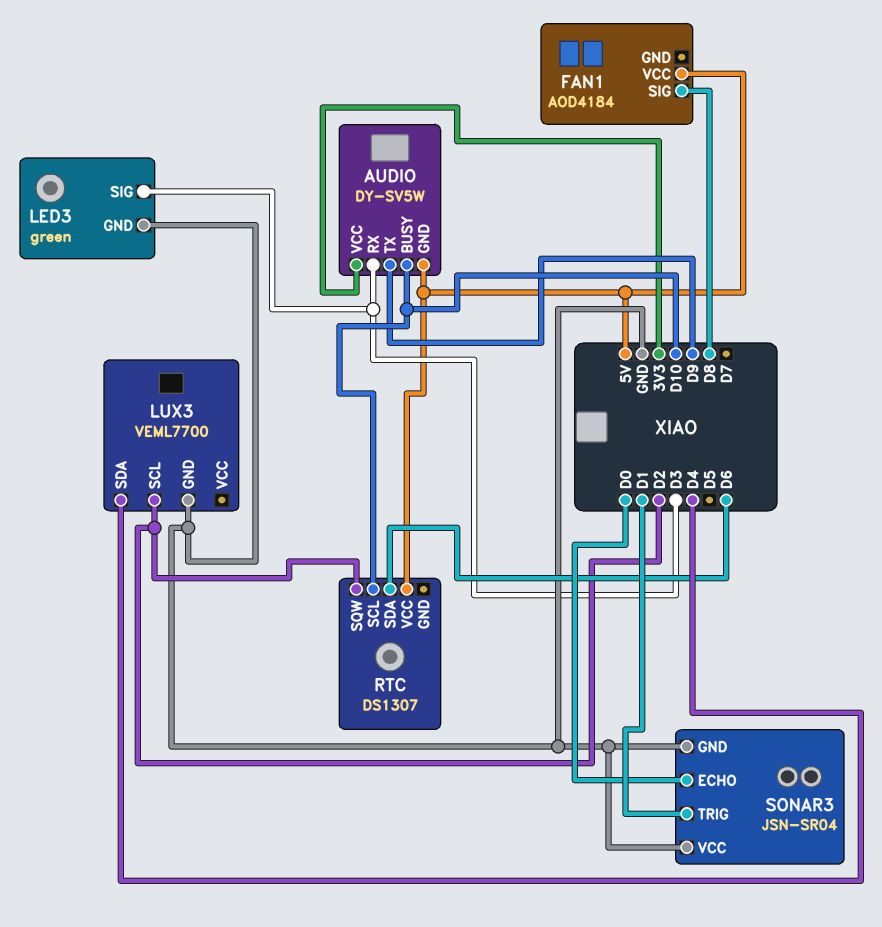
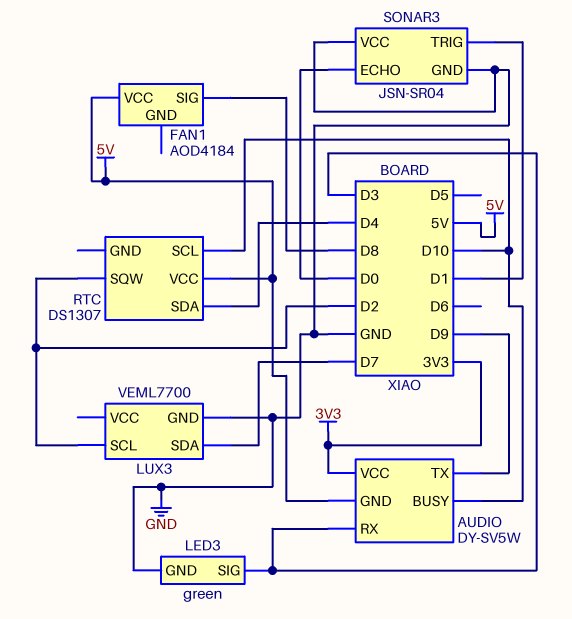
LUX3 pin SDA: D4 -> D7
RTC pin SDA: D6 -> D4

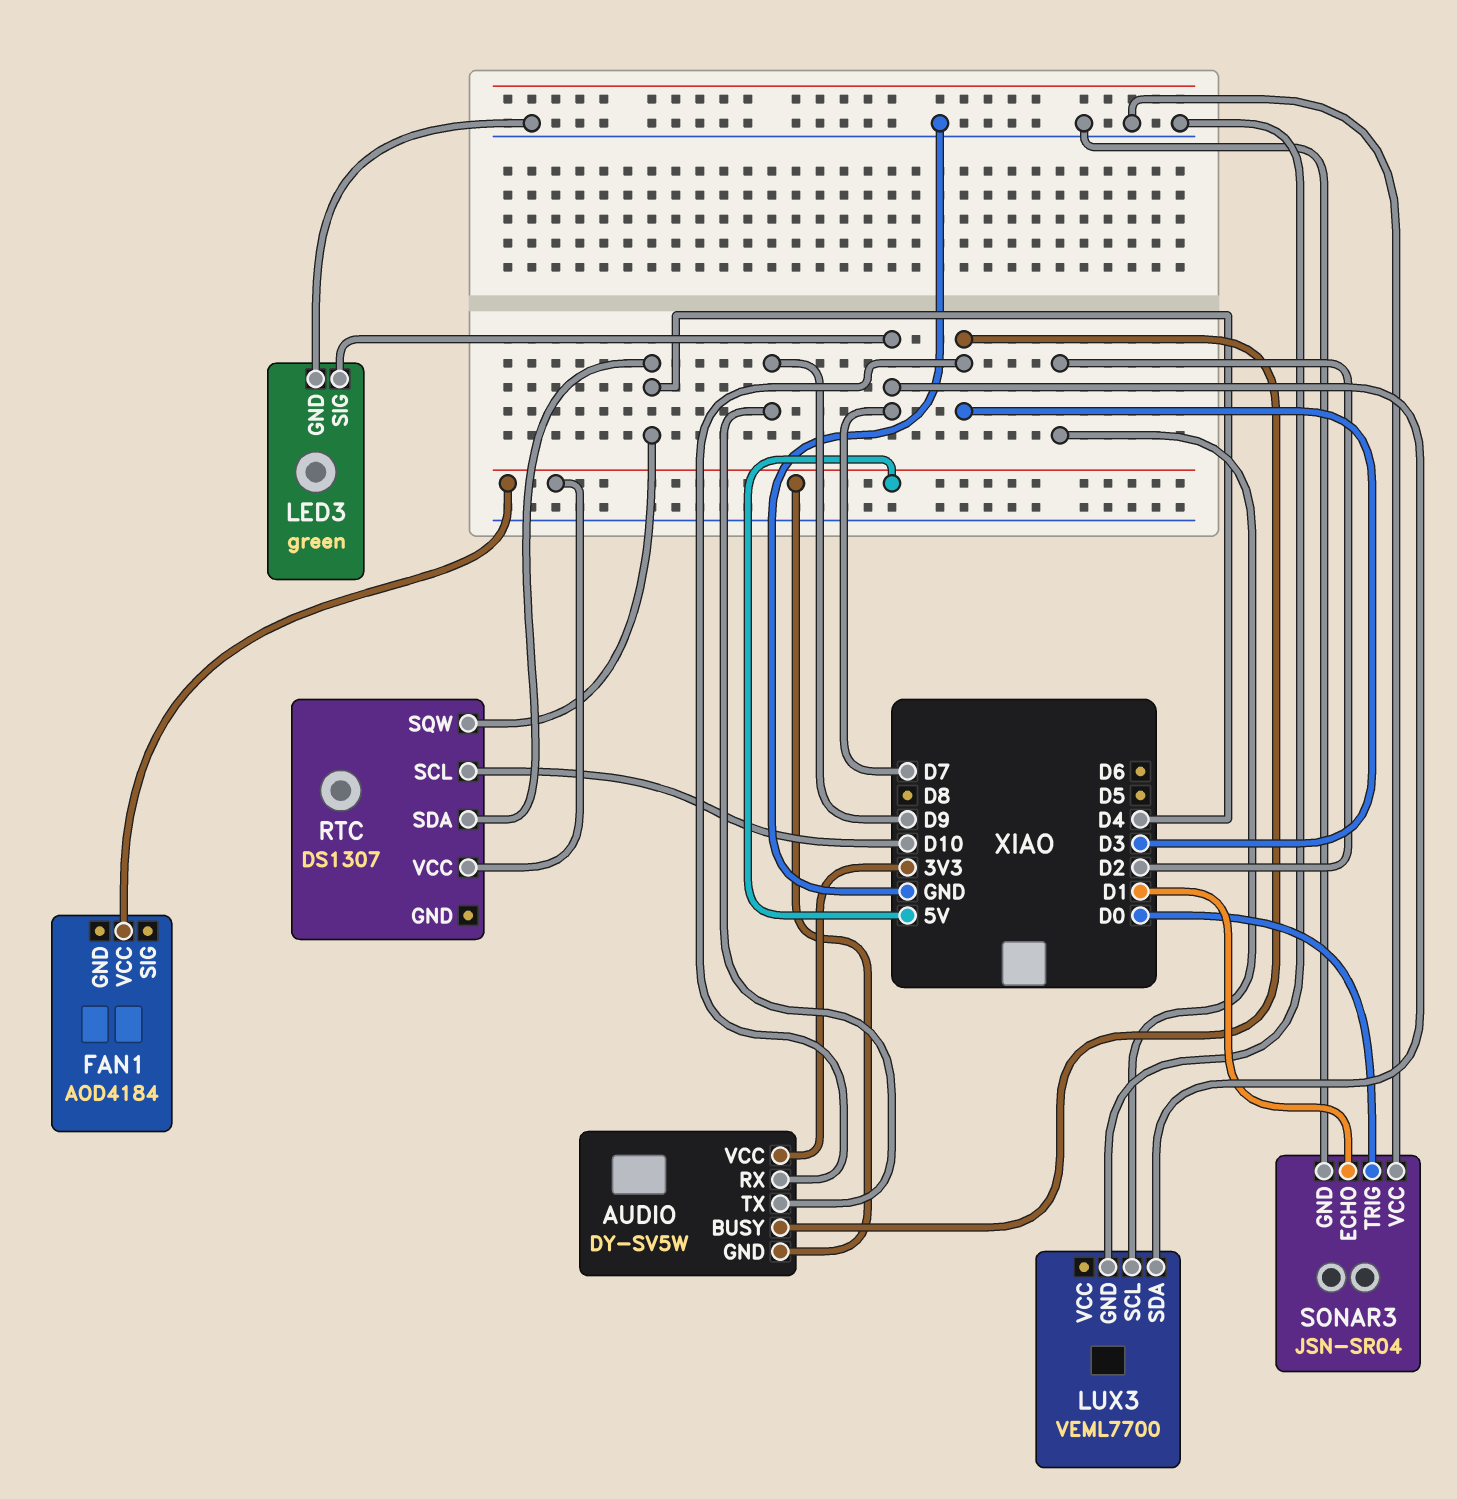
AUDIO pin BUSY: D10 -> D3
FAN1 pin SIG: D8 -> none
LED3 pin SIG: D3 -> D7
RTC pin SQW: D2 -> D4
SONAR3 pin ECHO: D0 -> D1
SONAR3 pin TRIG: D1 -> D0

